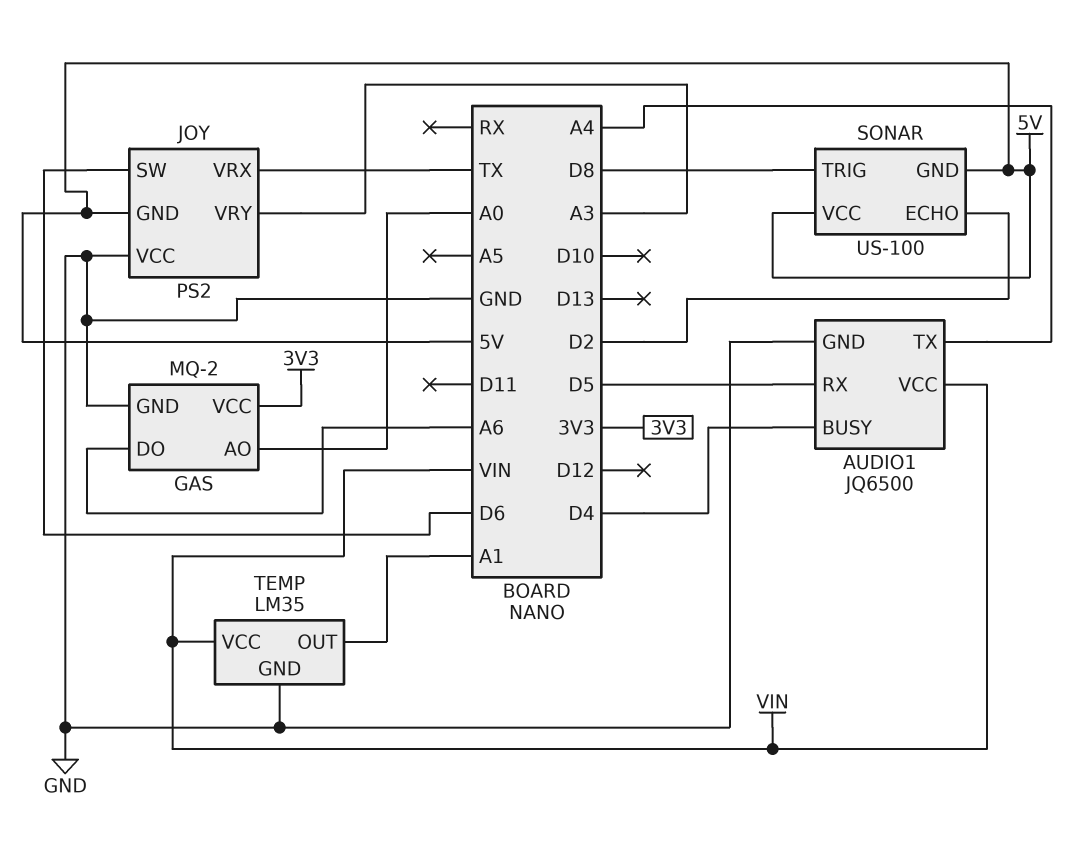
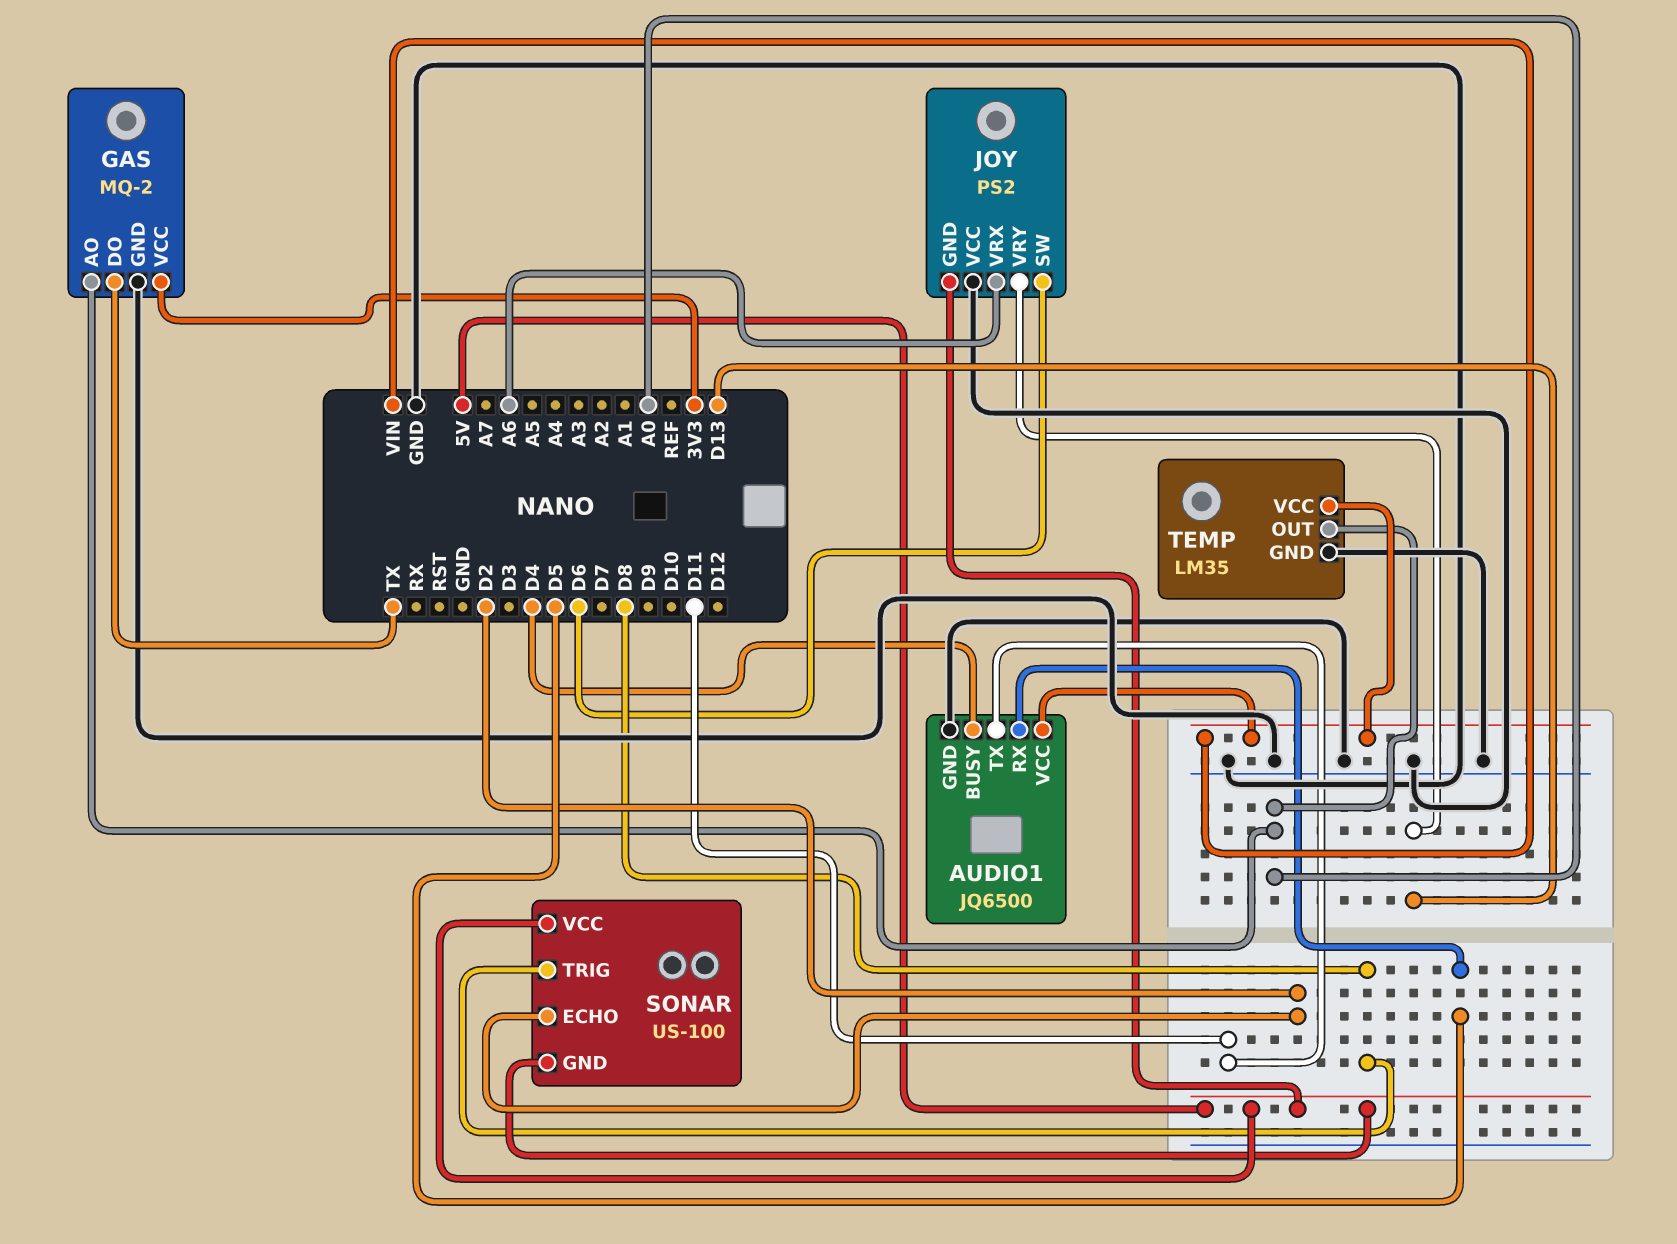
AUDIO1 pin TX: A4 -> D11
GAS pin DO: A6 -> TX
JOY pin VRX: TX -> A6
JOY pin VRY: A3 -> D13
TEMP pin OUT: A1 -> A0

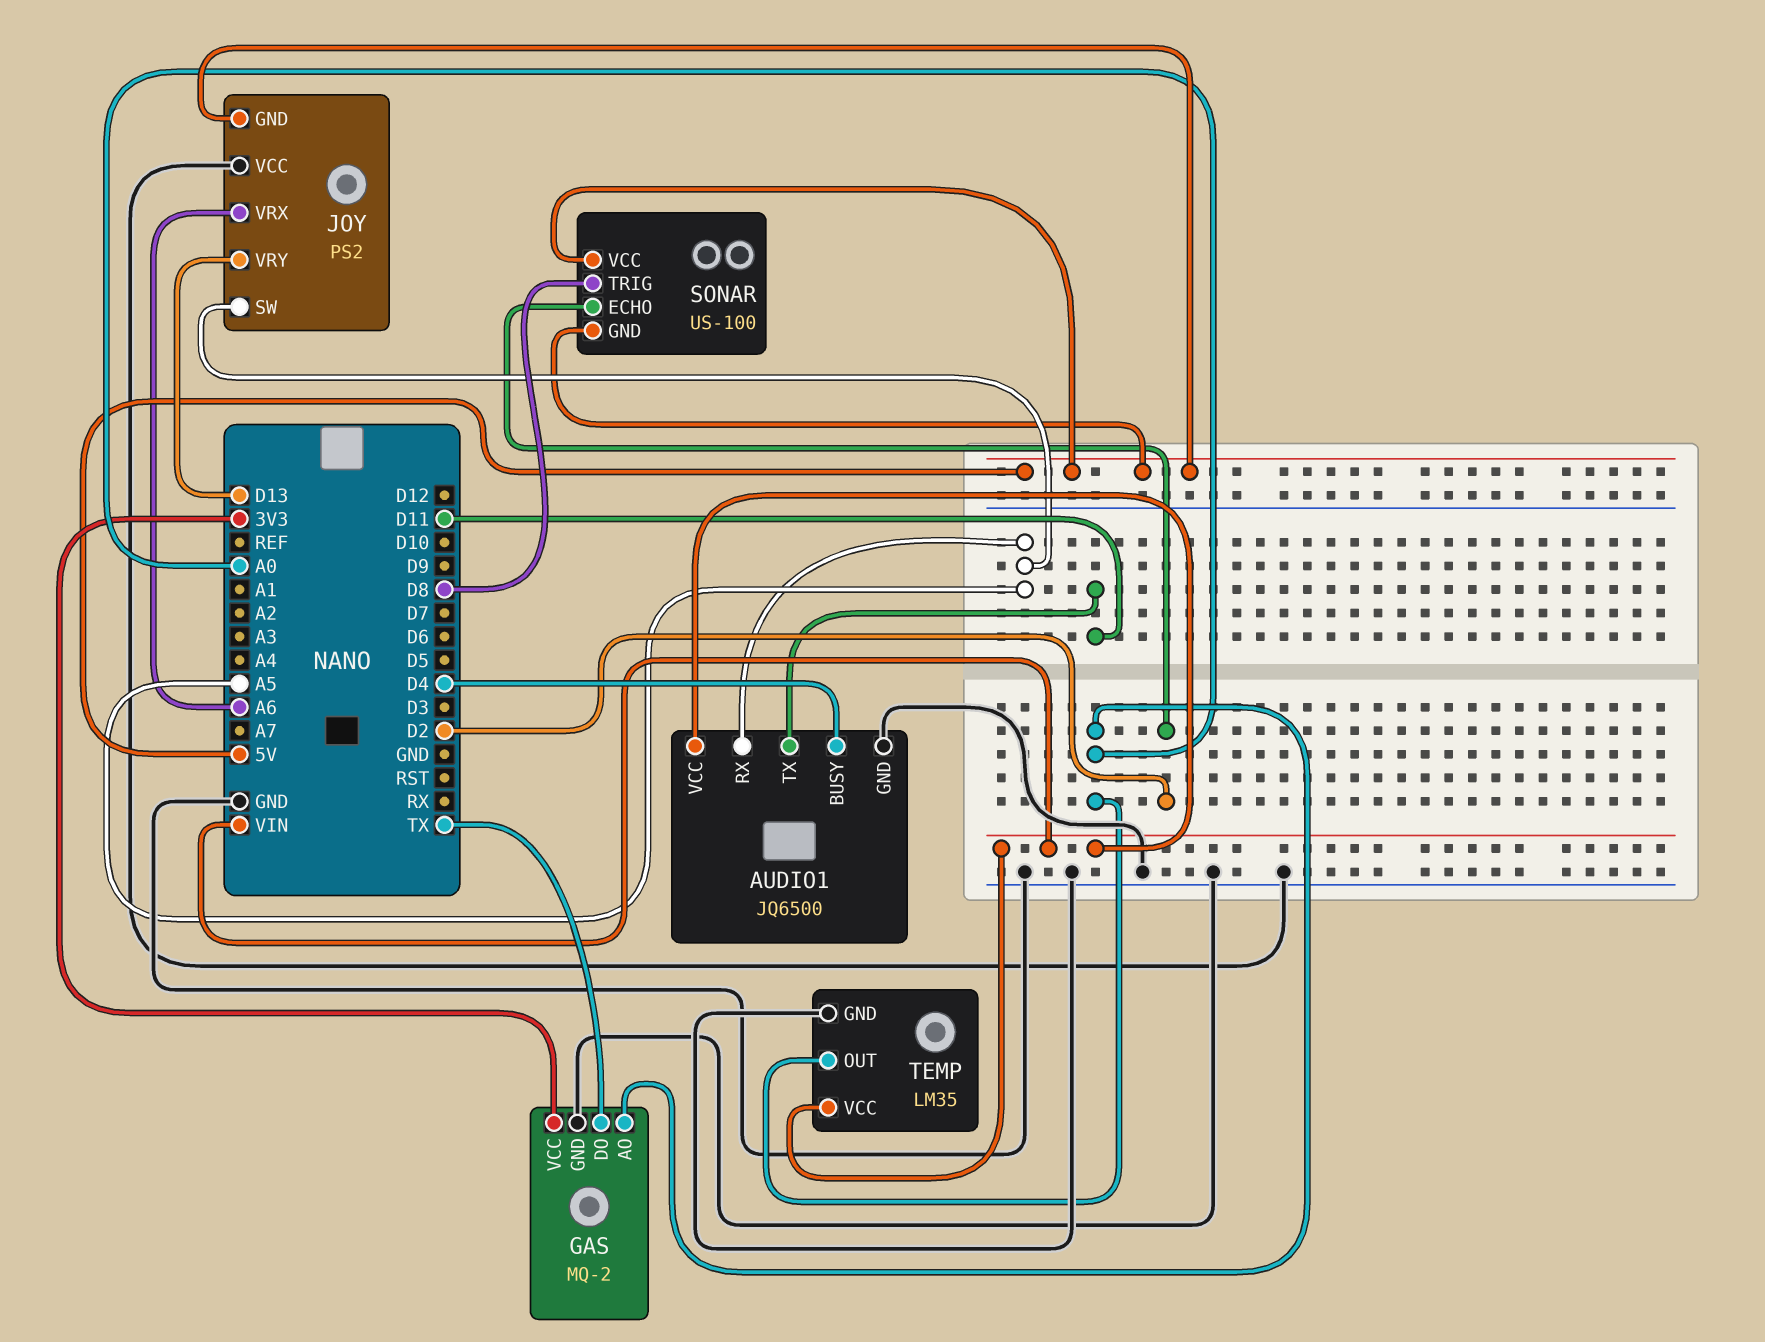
AUDIO1 pin RX: D5 -> A5
JOY pin SW: D6 -> A5

